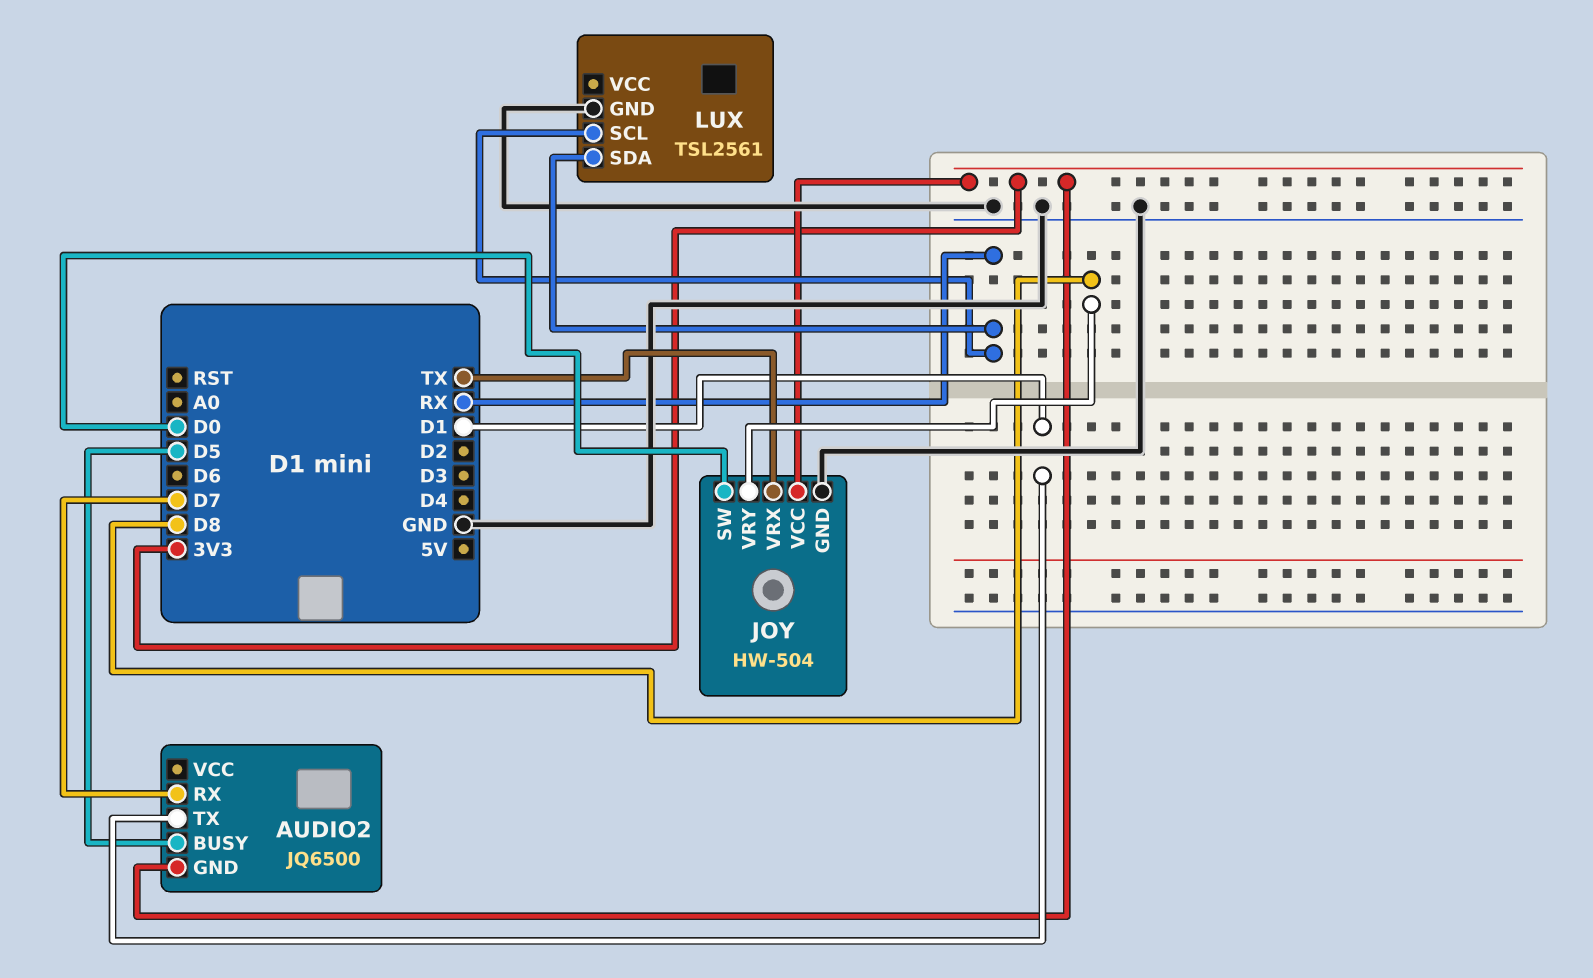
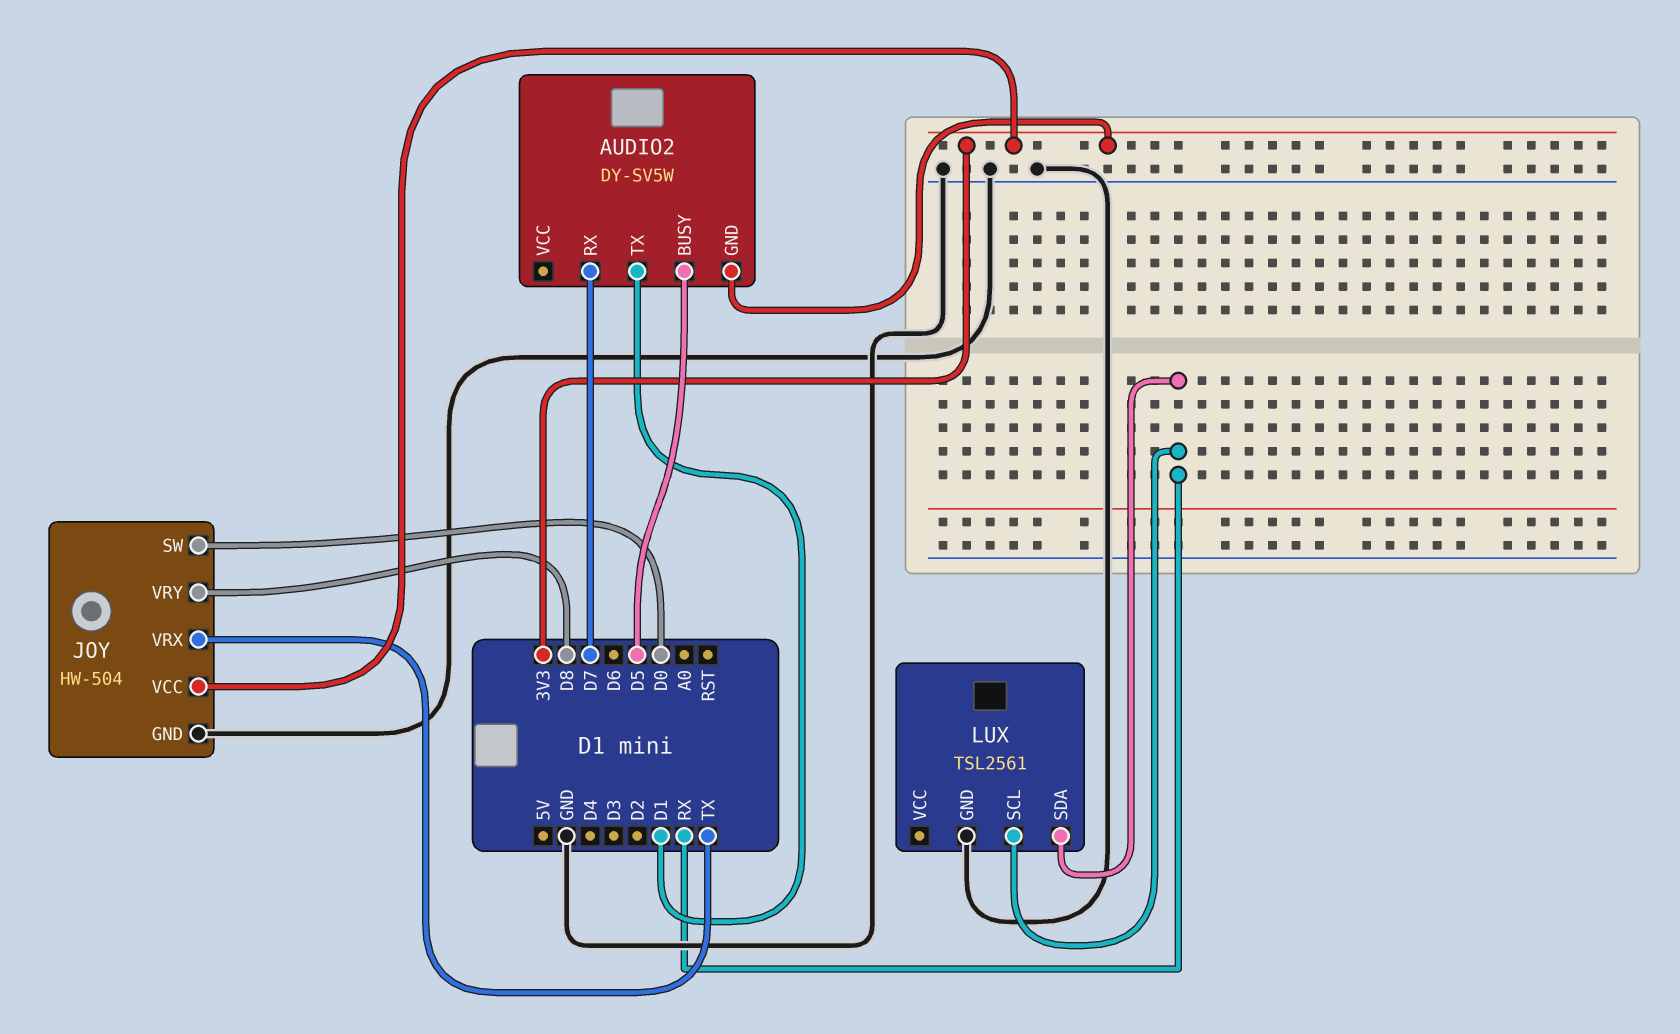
AUDIO2: JQ6500 -> DY-SV5W

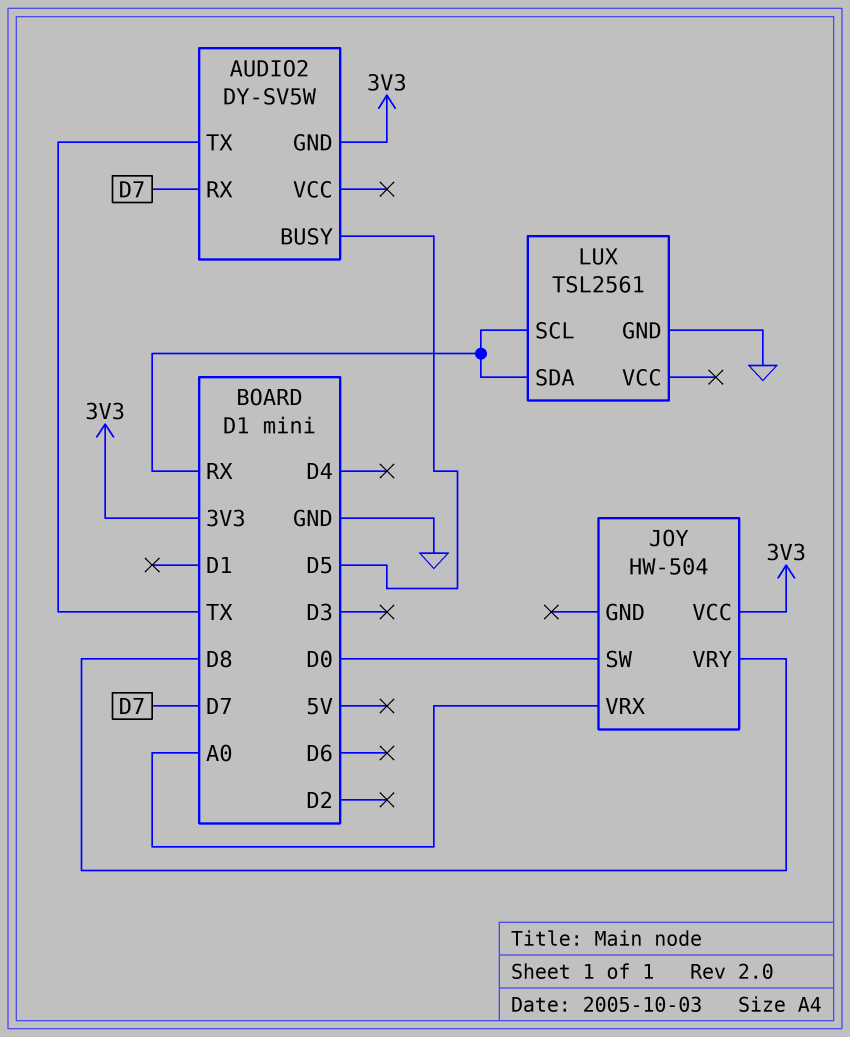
AUDIO2 pin TX: D1 -> TX
JOY pin GND: GND -> none
JOY pin VRX: TX -> A0

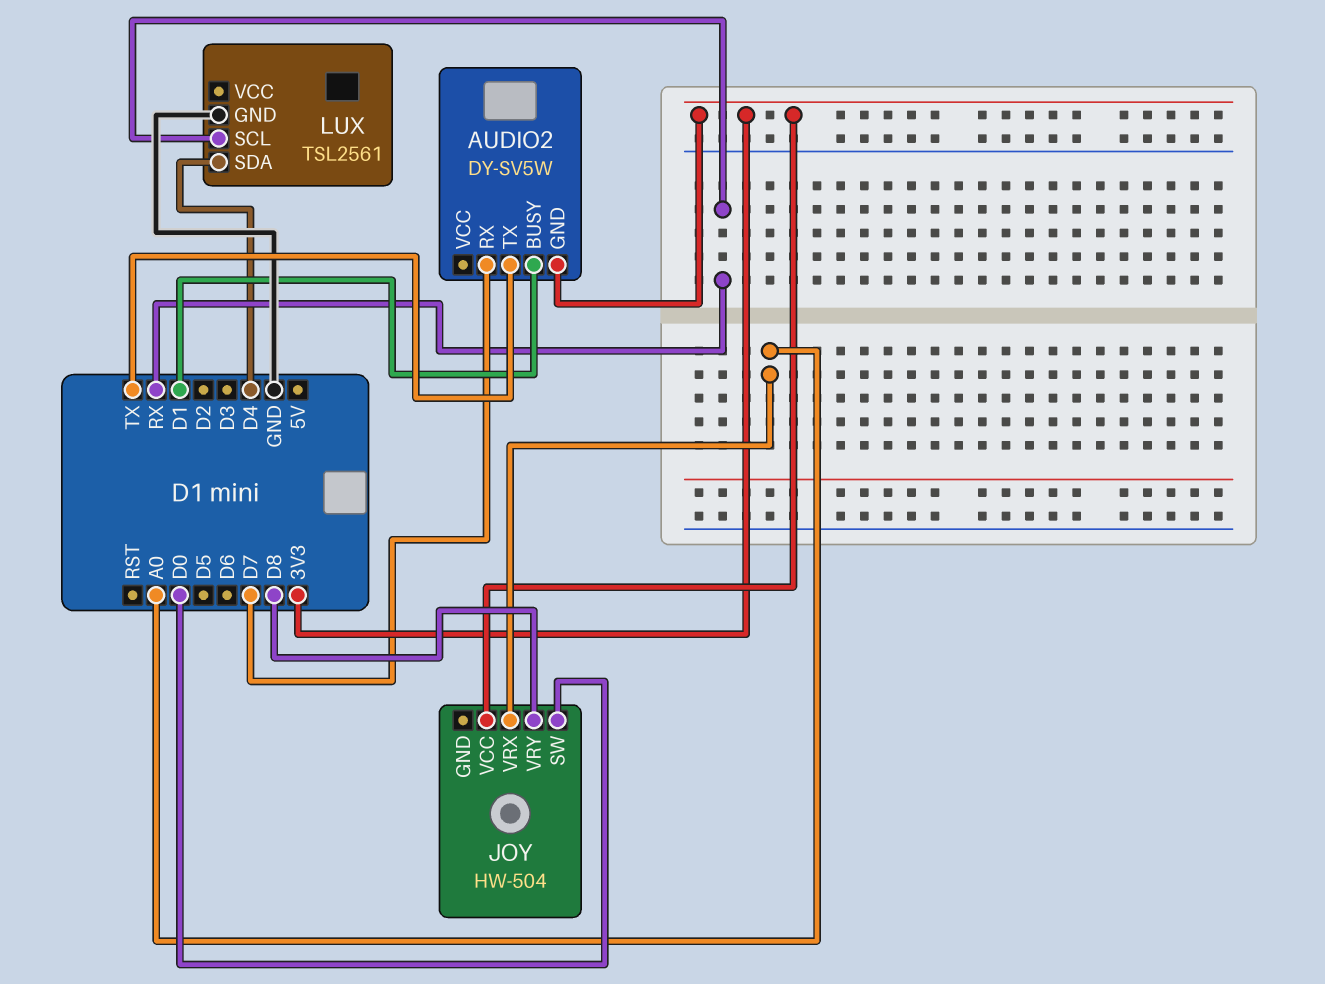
AUDIO2 pin BUSY: D5 -> D1
LUX pin SDA: RX -> D4

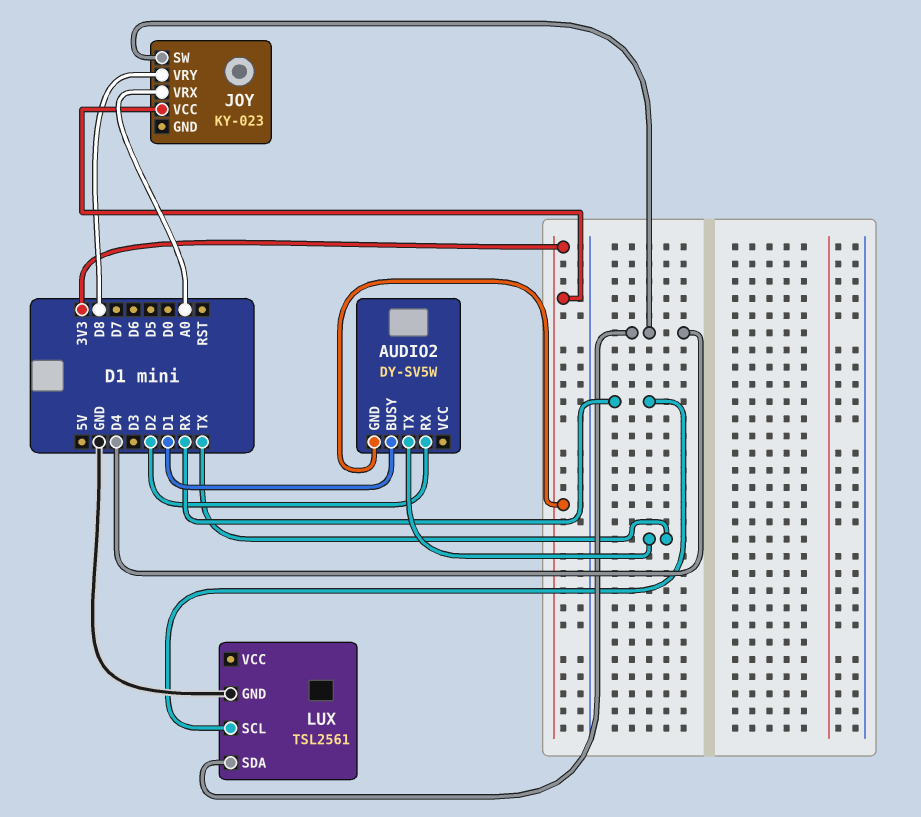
AUDIO2 pin RX: D7 -> D2
JOY: HW-504 -> KY-023
JOY pin SW: D0 -> D4

